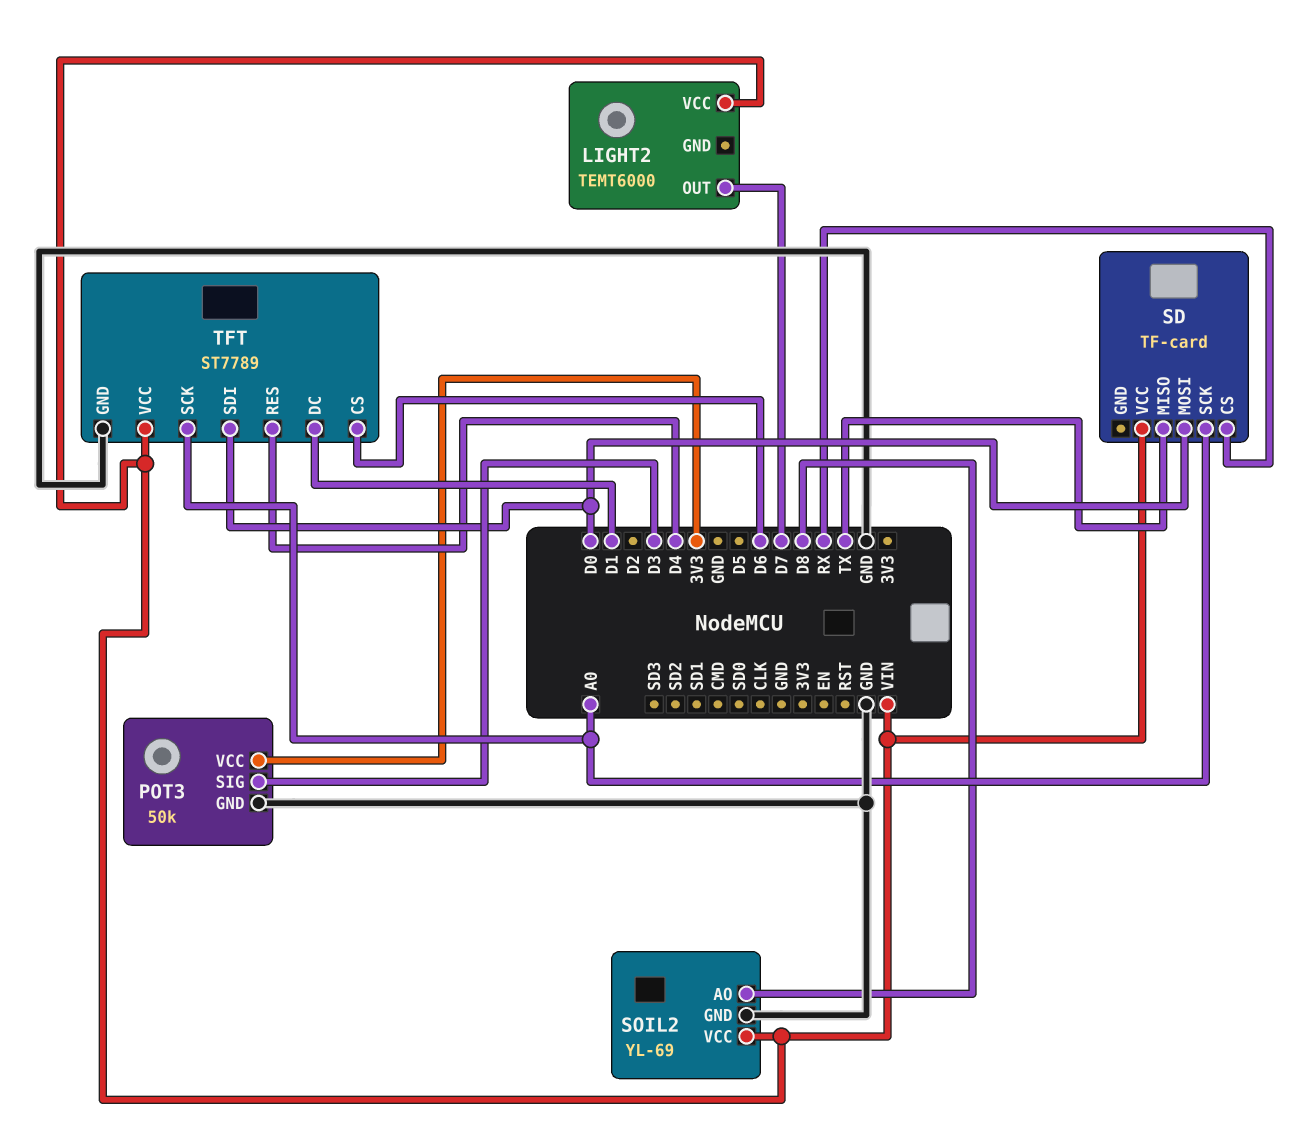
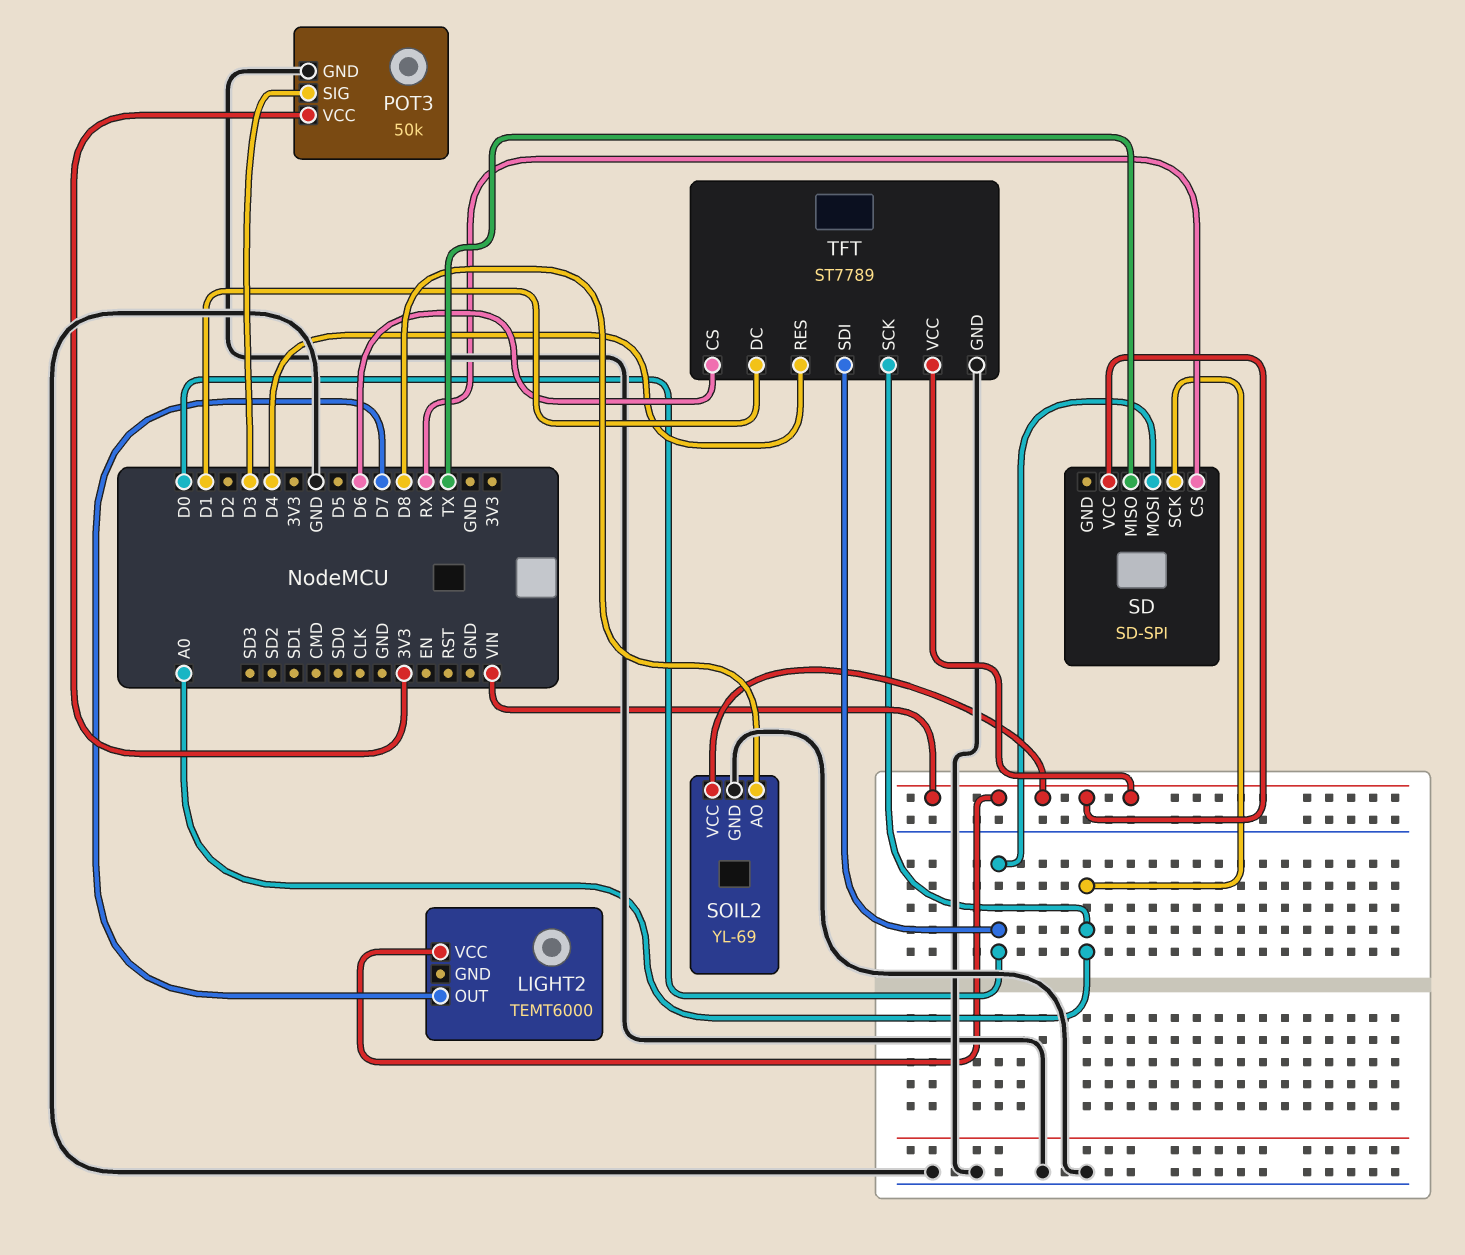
SD: TF-card -> SD-SPI

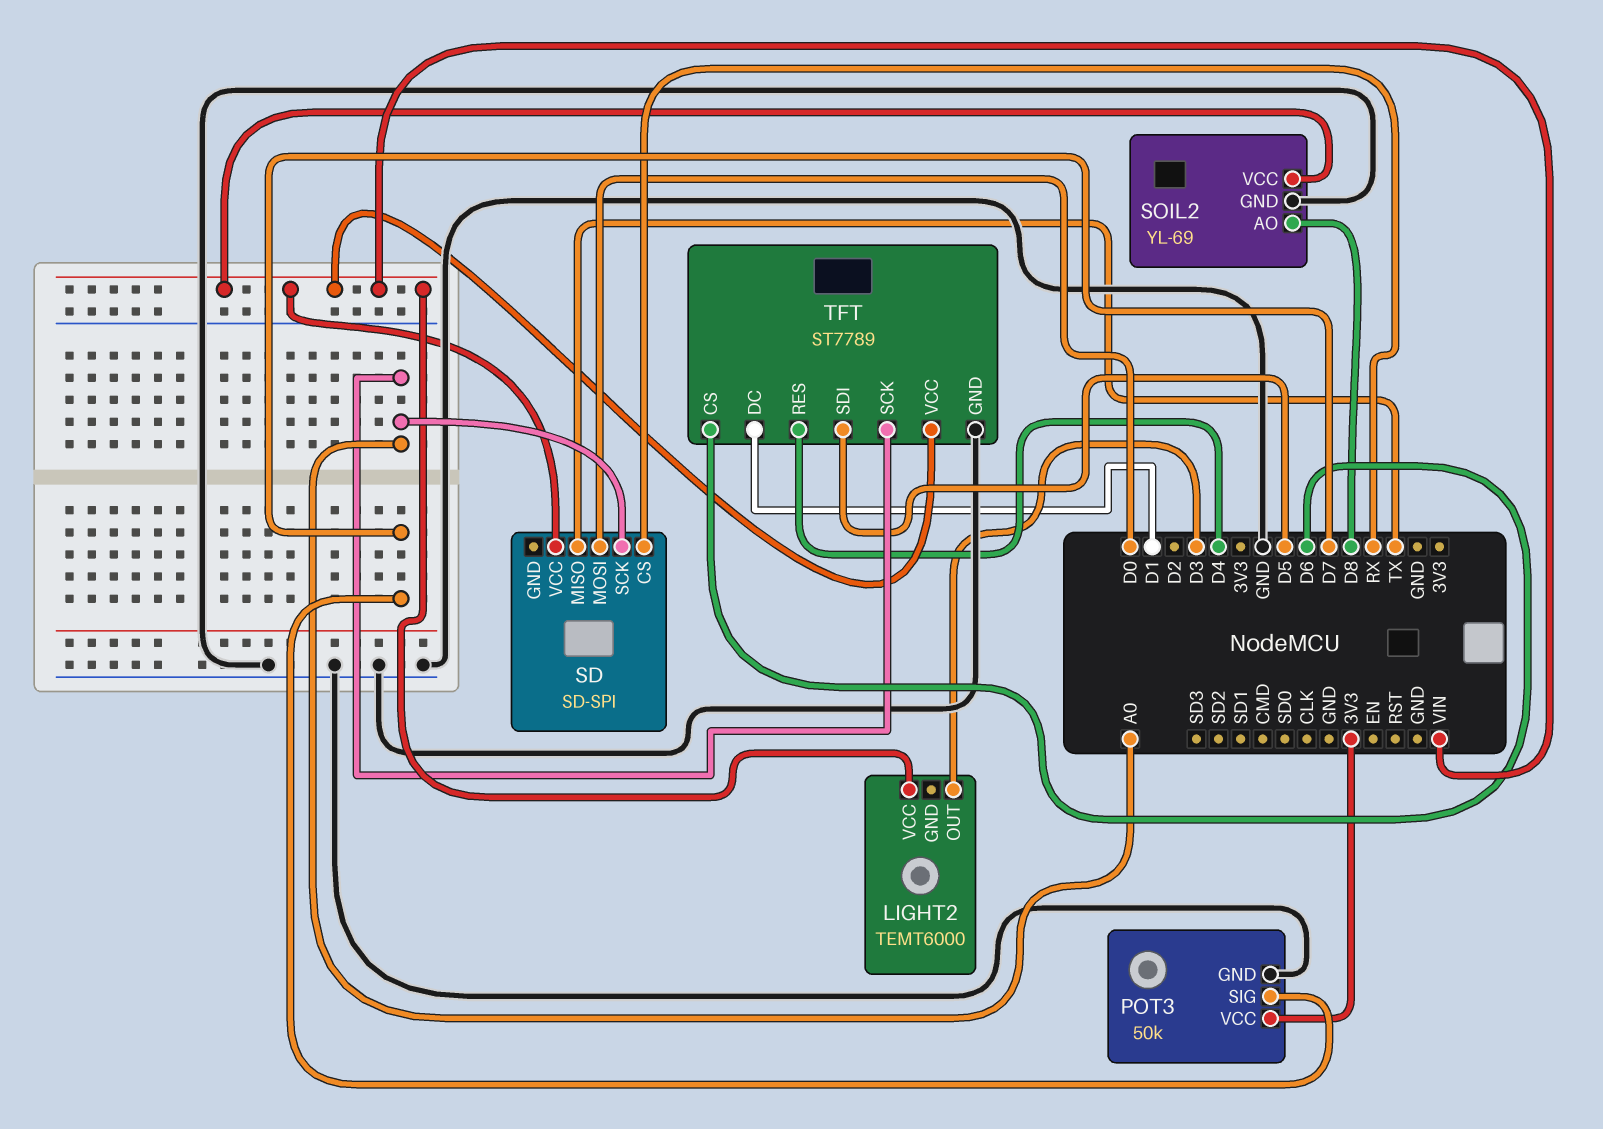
LIGHT2 pin OUT: D7 -> D3
POT3 pin SIG: D3 -> D7
TFT pin SDI: D0 -> D5

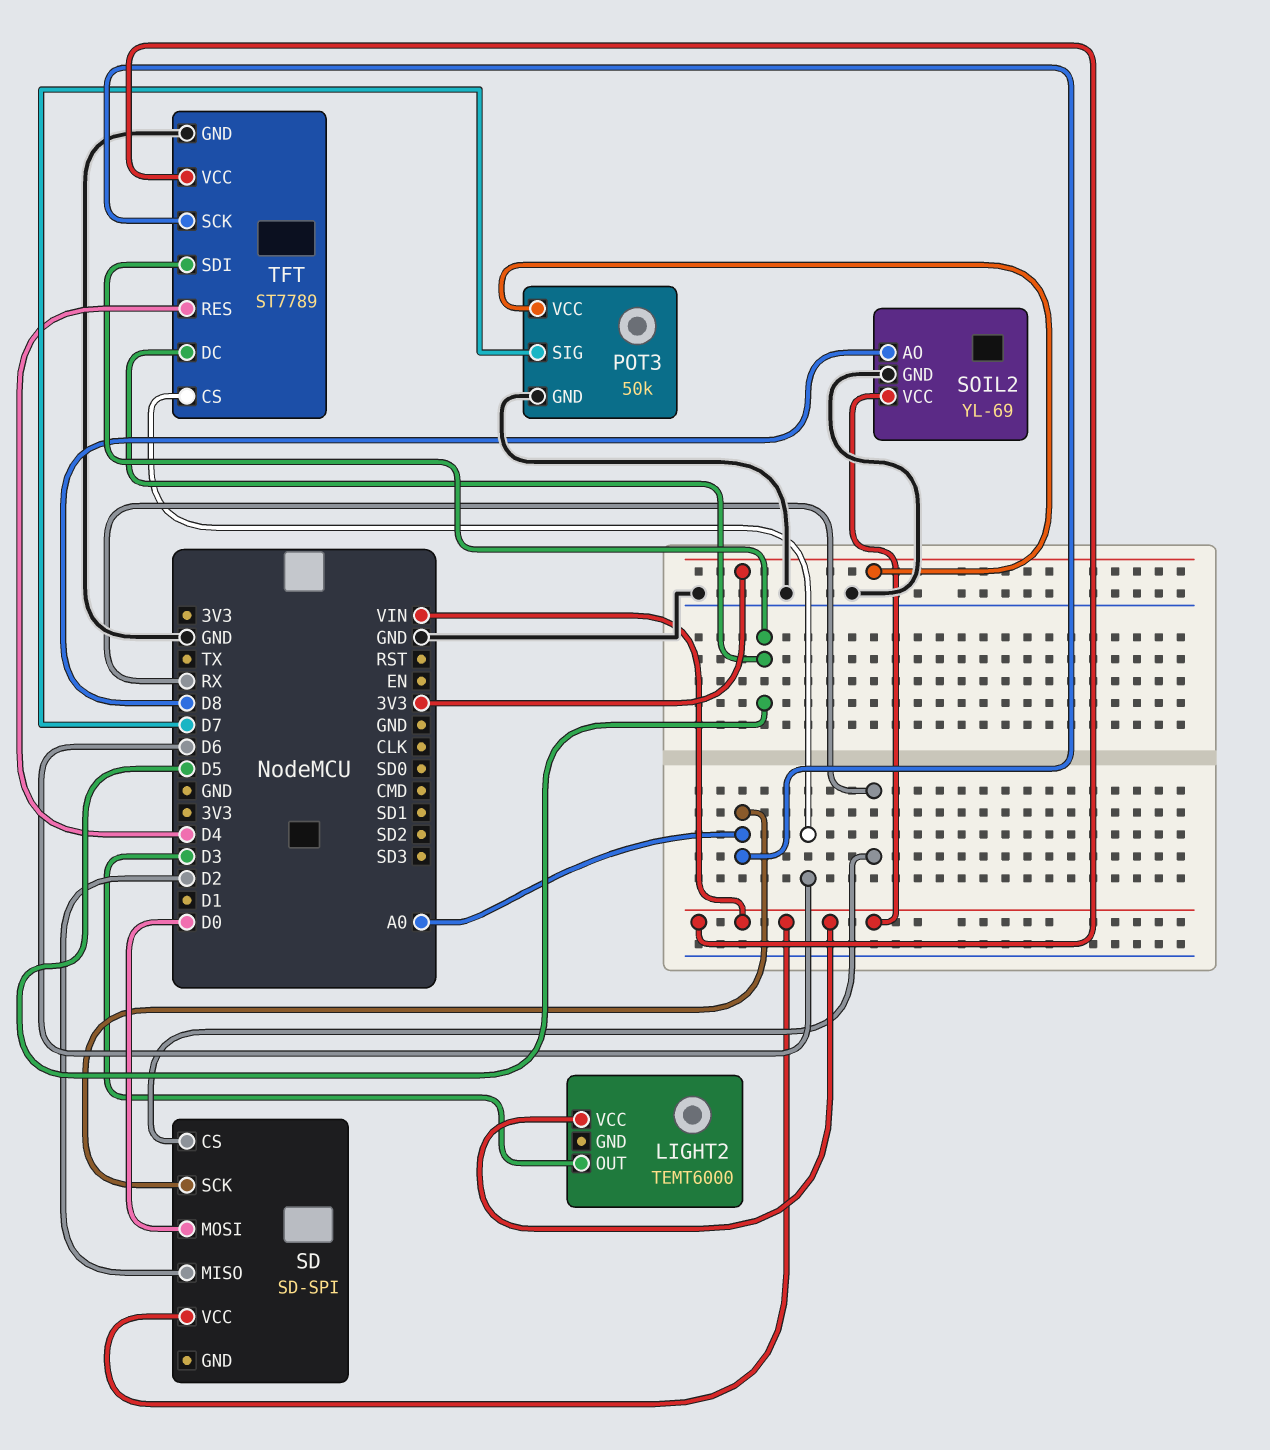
SD pin MISO: TX -> D2
TFT pin DC: D1 -> D5

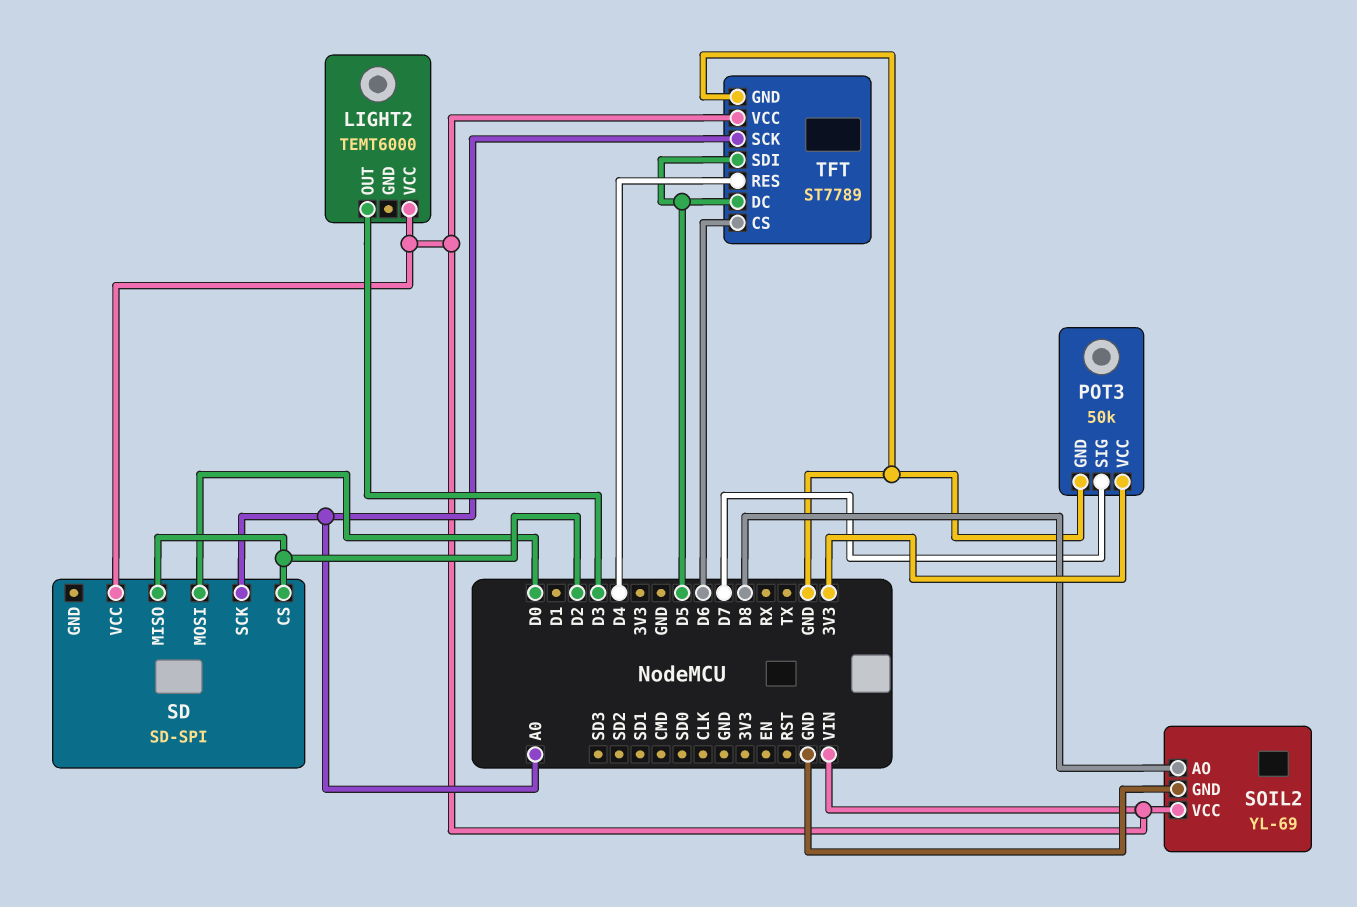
SD pin CS: RX -> D2

